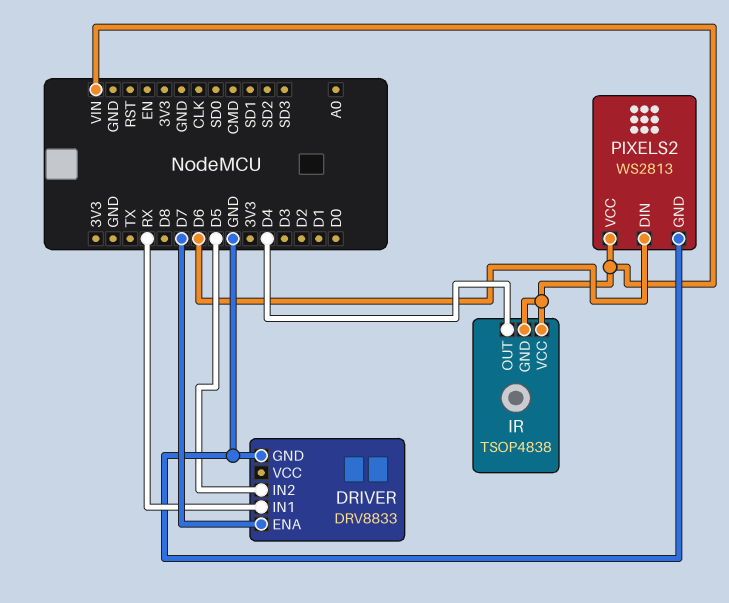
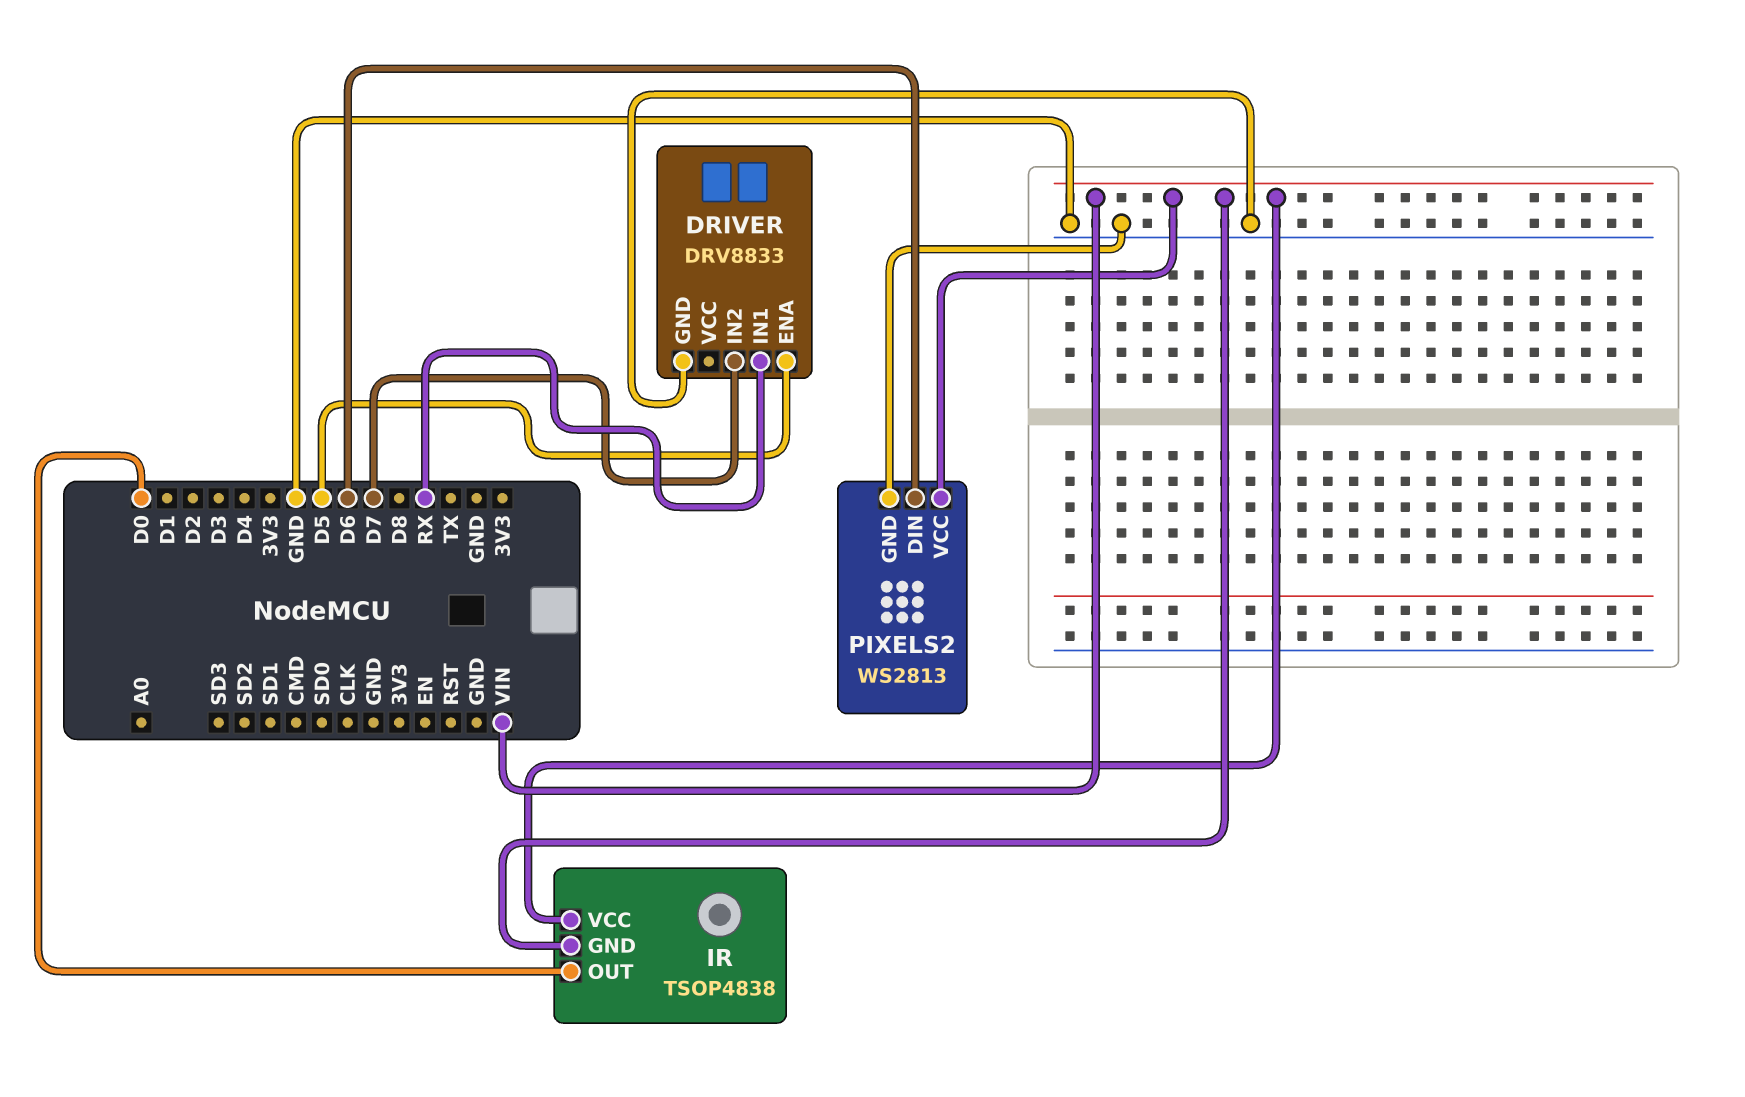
DRIVER pin ENA: D7 -> D5
DRIVER pin IN2: D5 -> D7
IR pin OUT: D4 -> D0

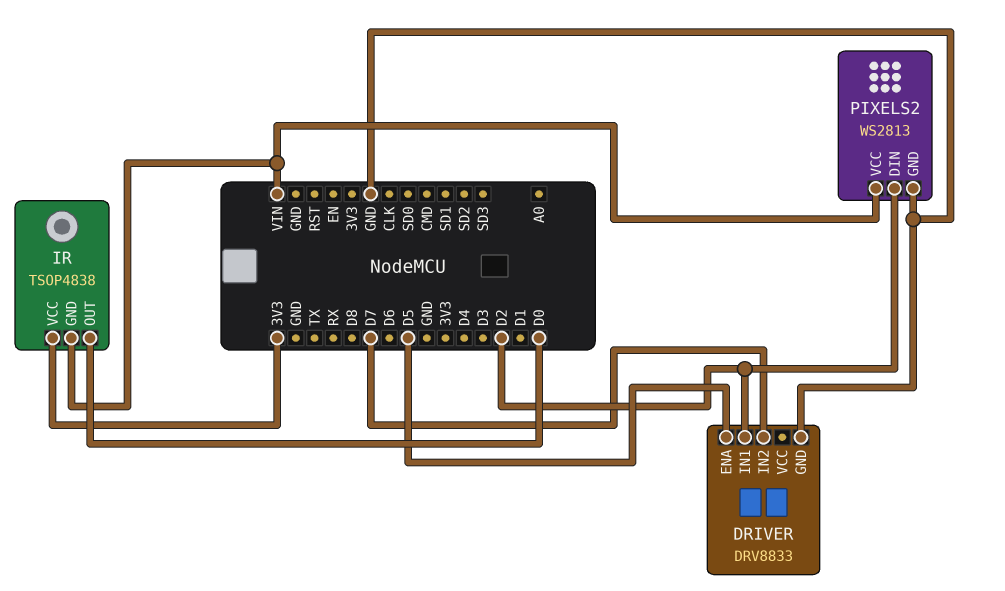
DRIVER pin IN1: RX -> D2
IR pin VCC: VIN -> 3V3
PIXELS2 pin DIN: D6 -> D2

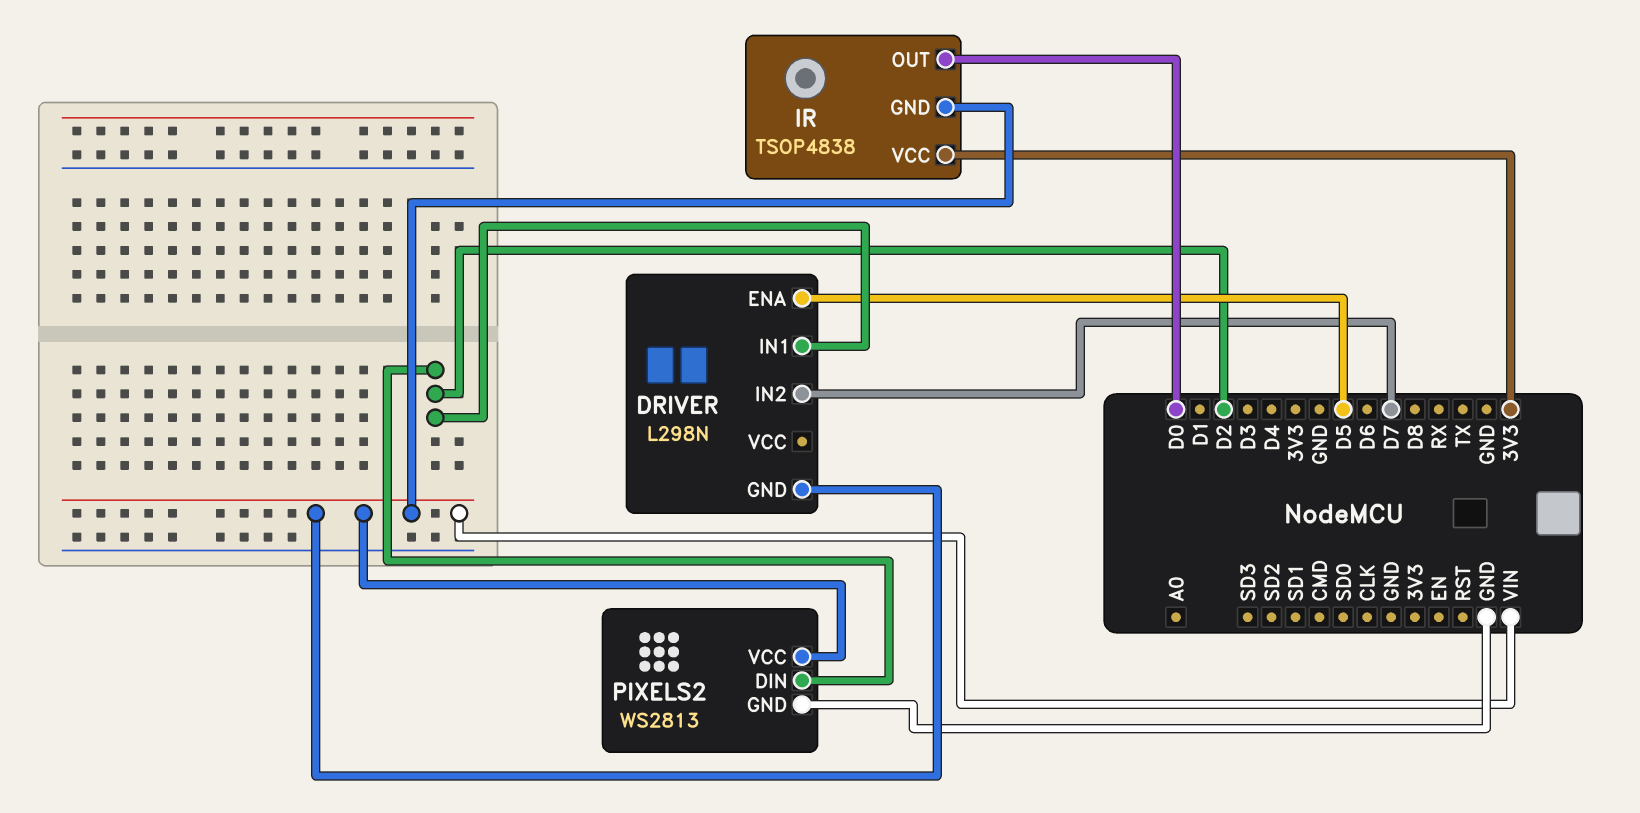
DRIVER: DRV8833 -> L298N
DRIVER pin GND: GND -> VIN

